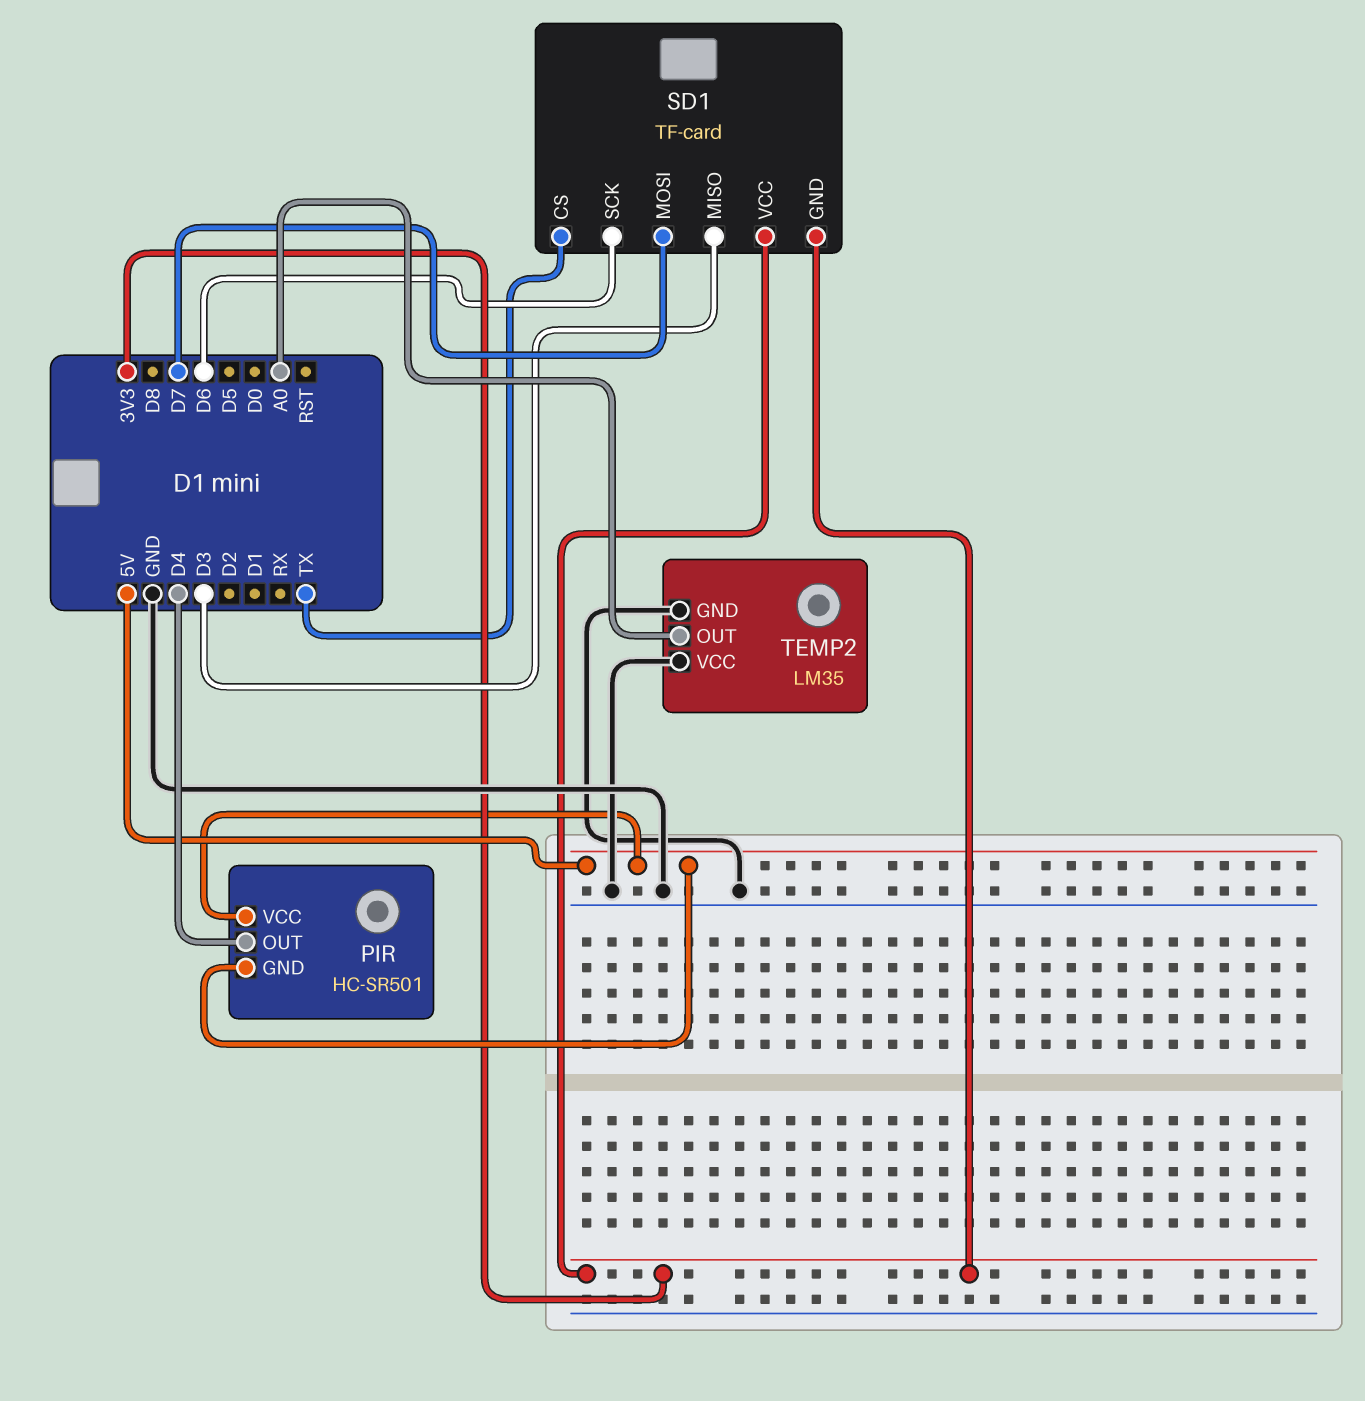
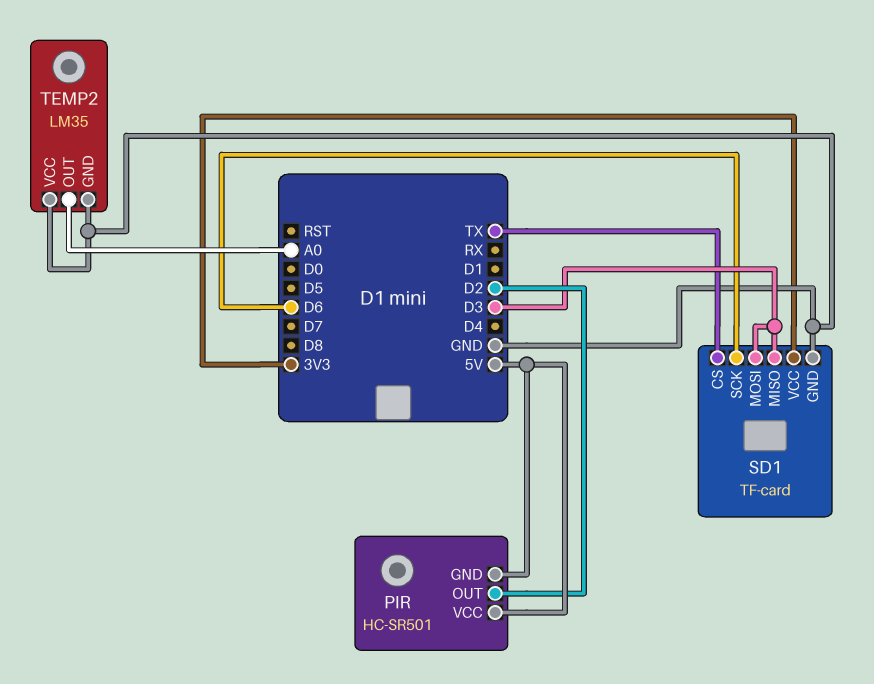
PIR pin OUT: D4 -> D2
SD1 pin GND: 3V3 -> GND
SD1 pin MOSI: D7 -> D3

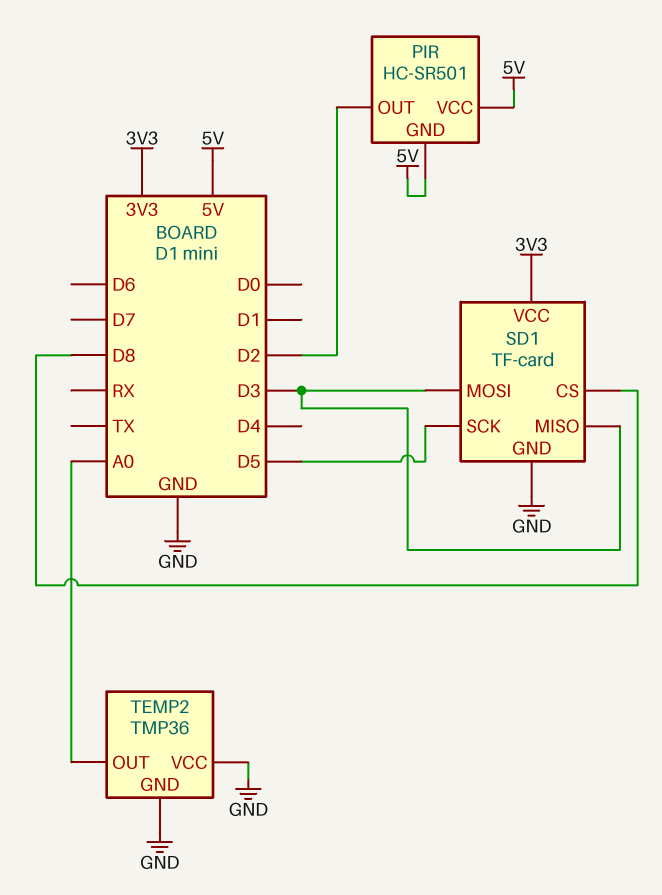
SD1 pin CS: TX -> D8
SD1 pin SCK: D6 -> D5
TEMP2: LM35 -> TMP36

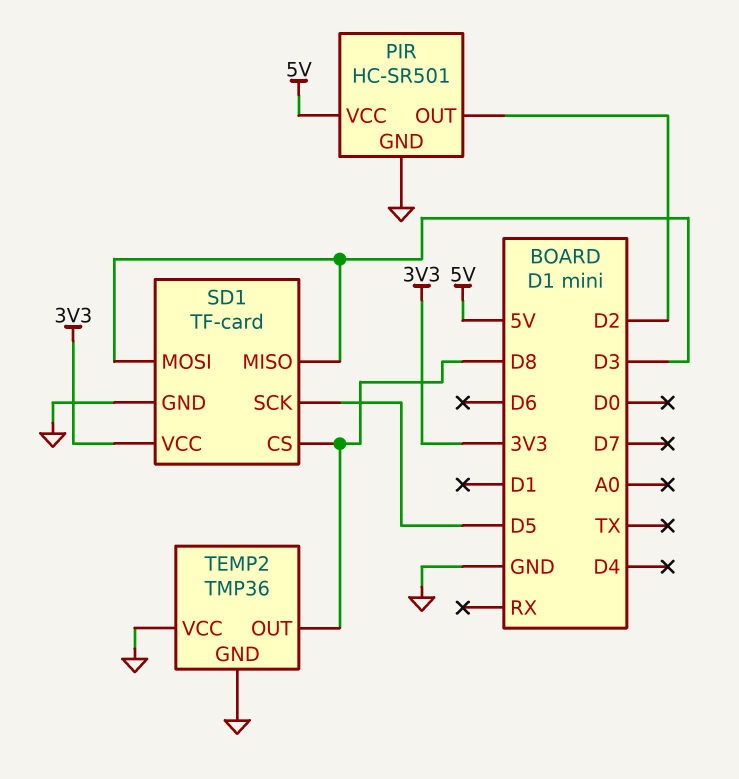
PIR pin GND: 5V -> GND
TEMP2 pin OUT: A0 -> D8

